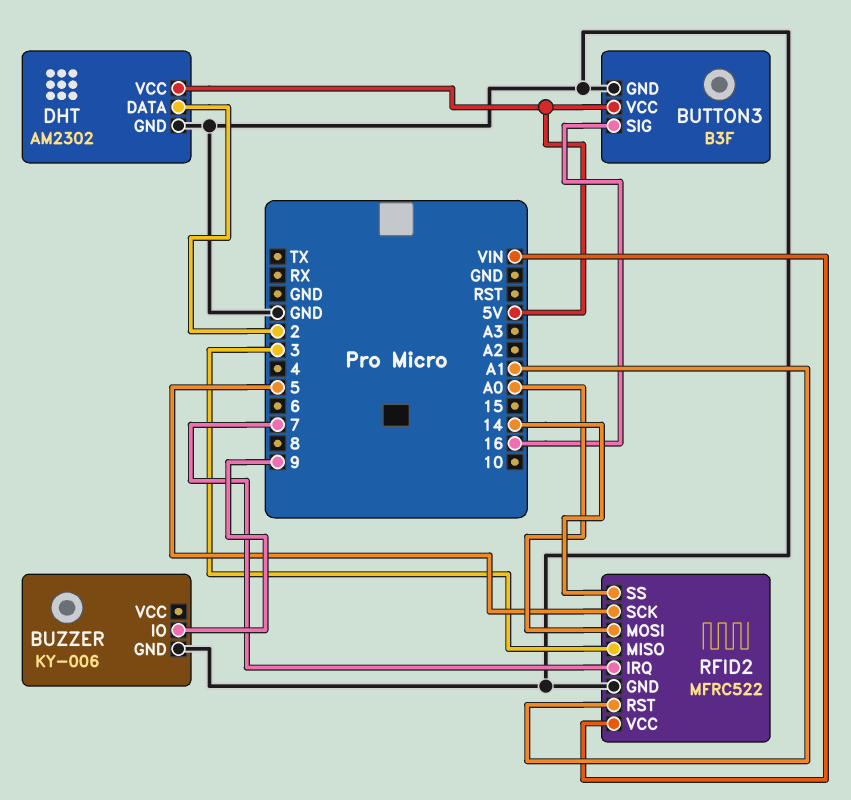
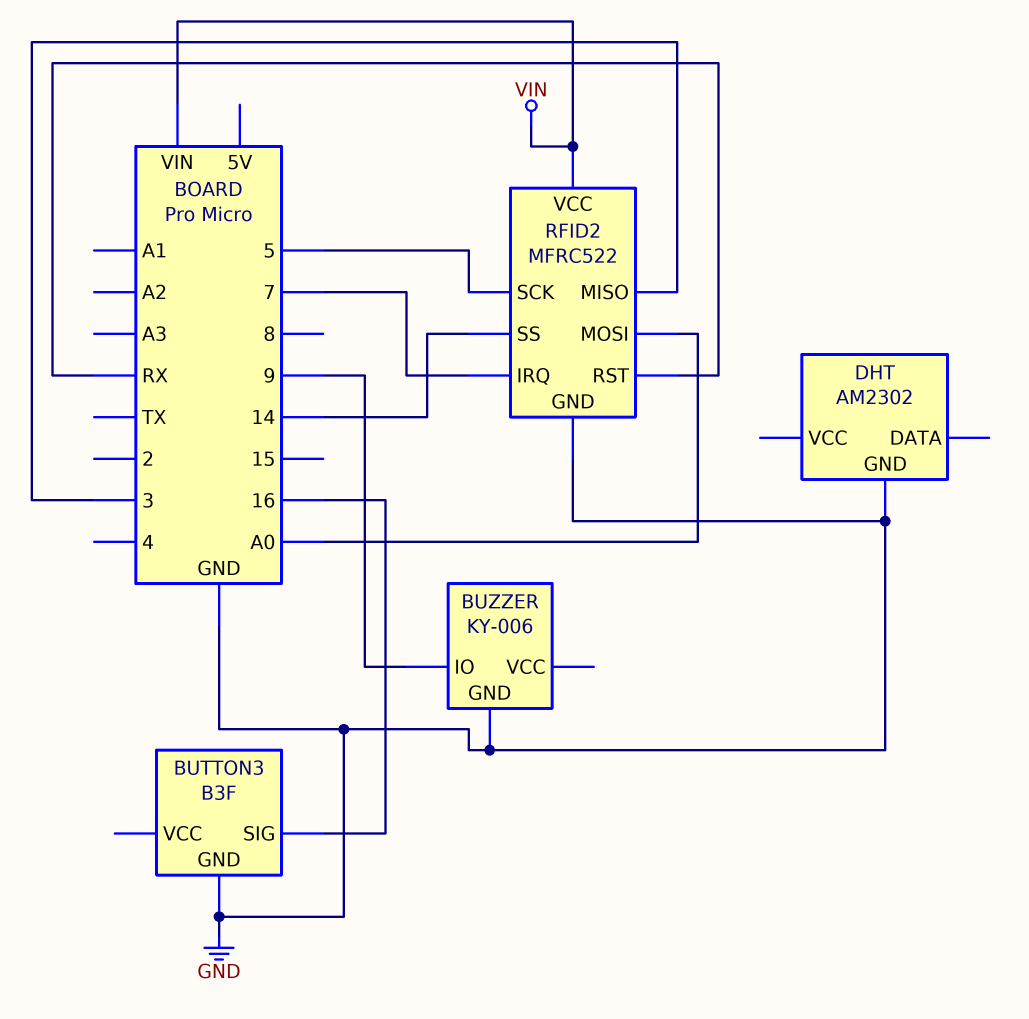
BUTTON3 pin VCC: 5V -> none
DHT pin DATA: 2 -> none
DHT pin VCC: 5V -> none
RFID2 pin RST: A1 -> RX

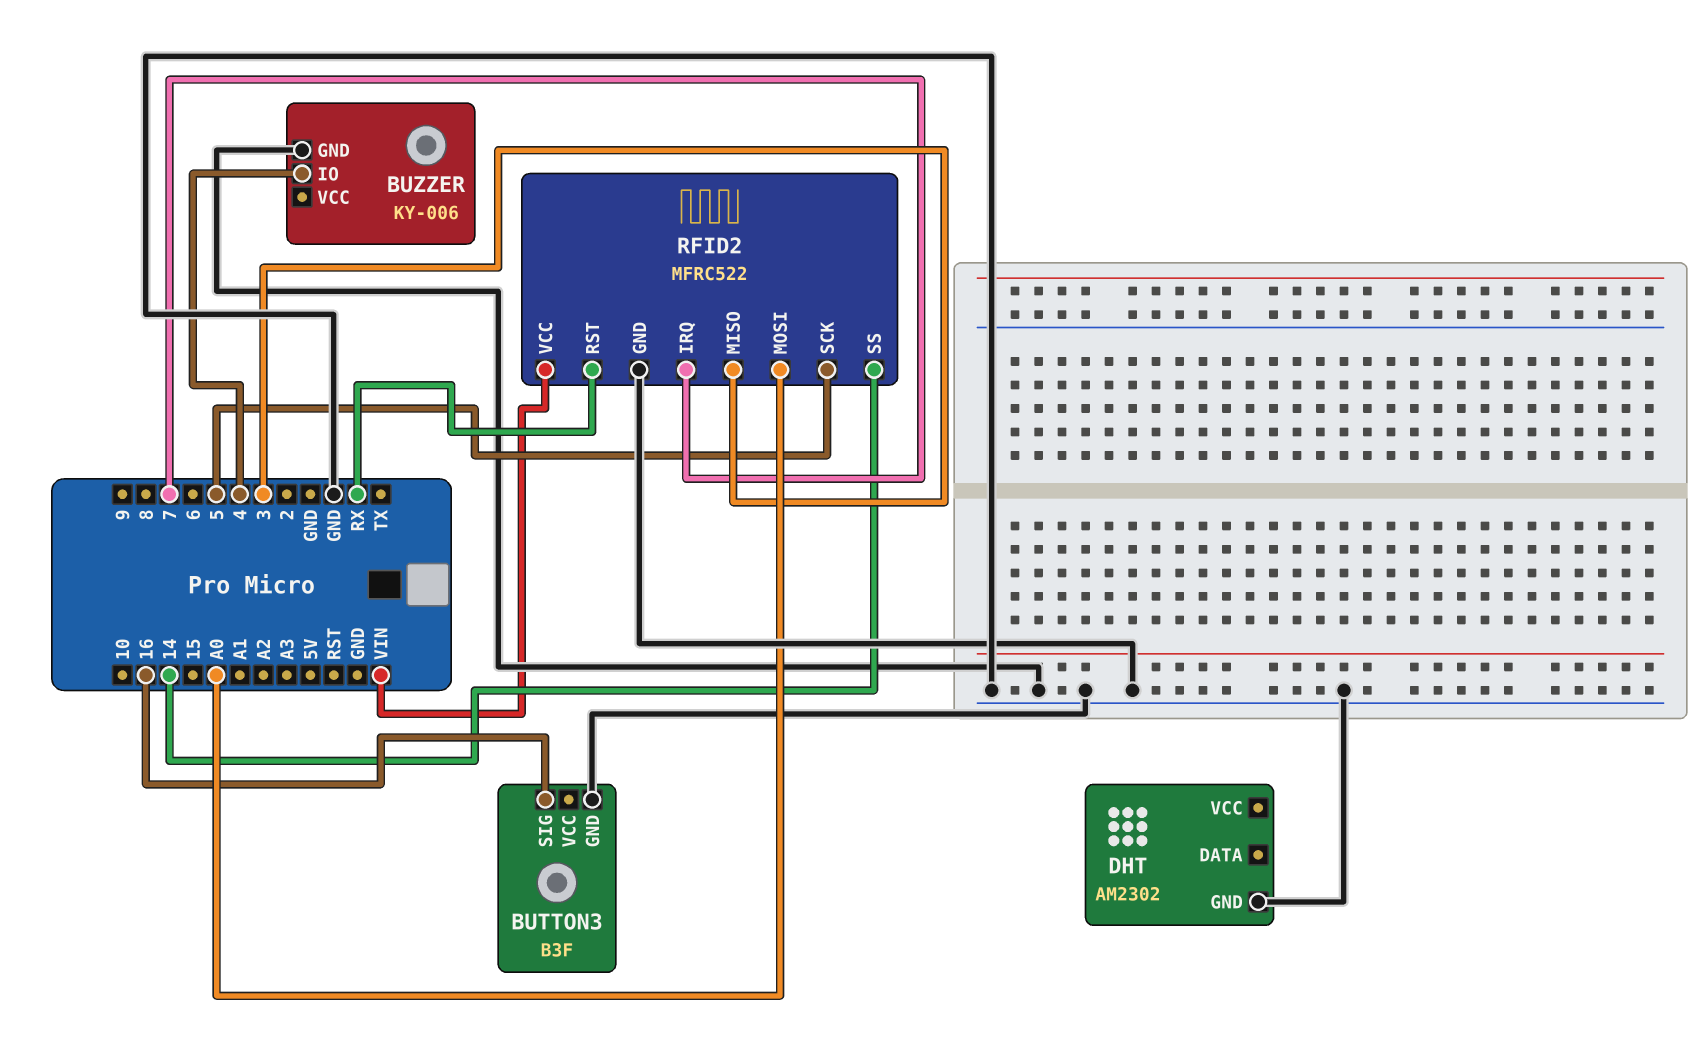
BUZZER pin IO: 9 -> 4

